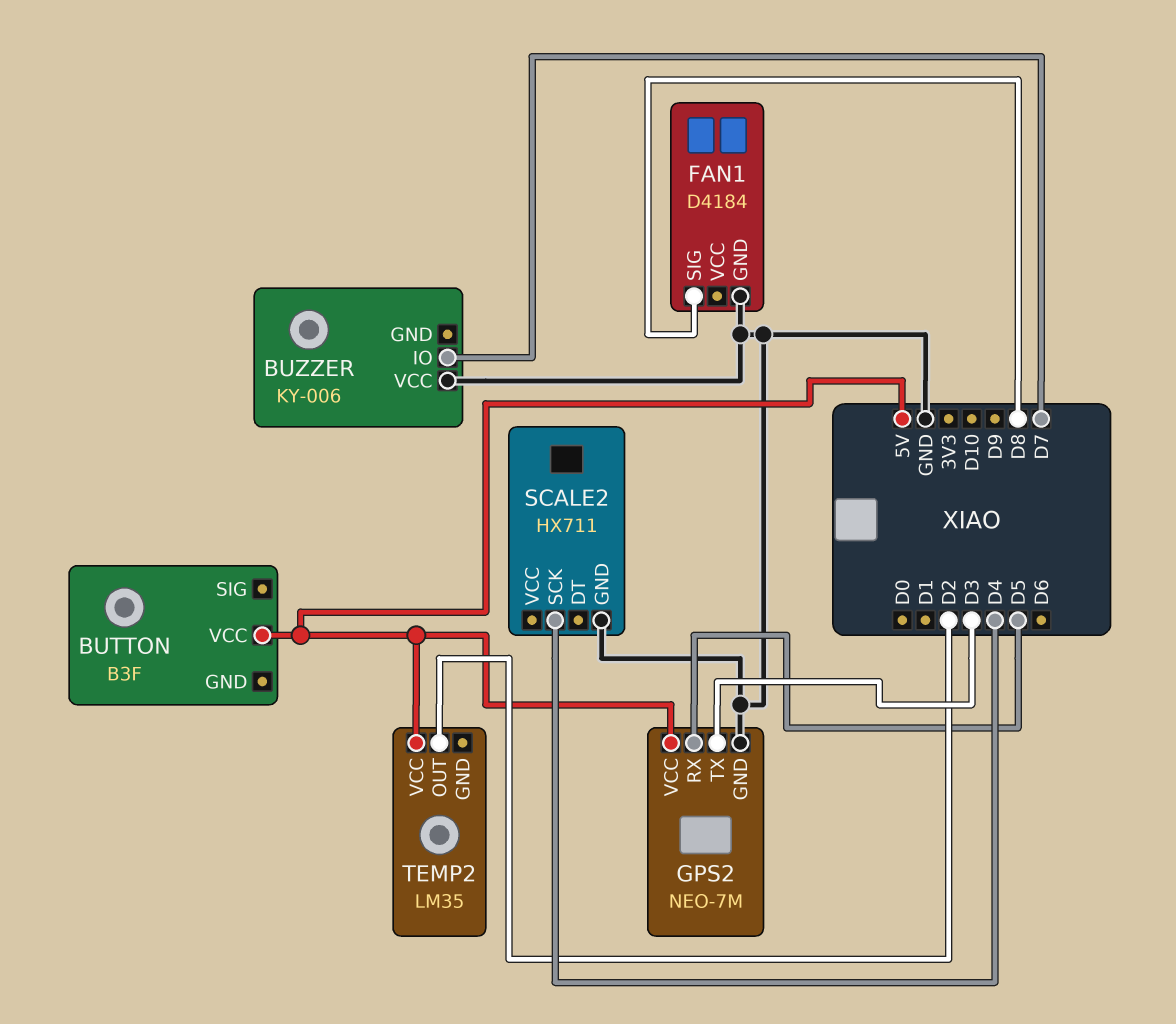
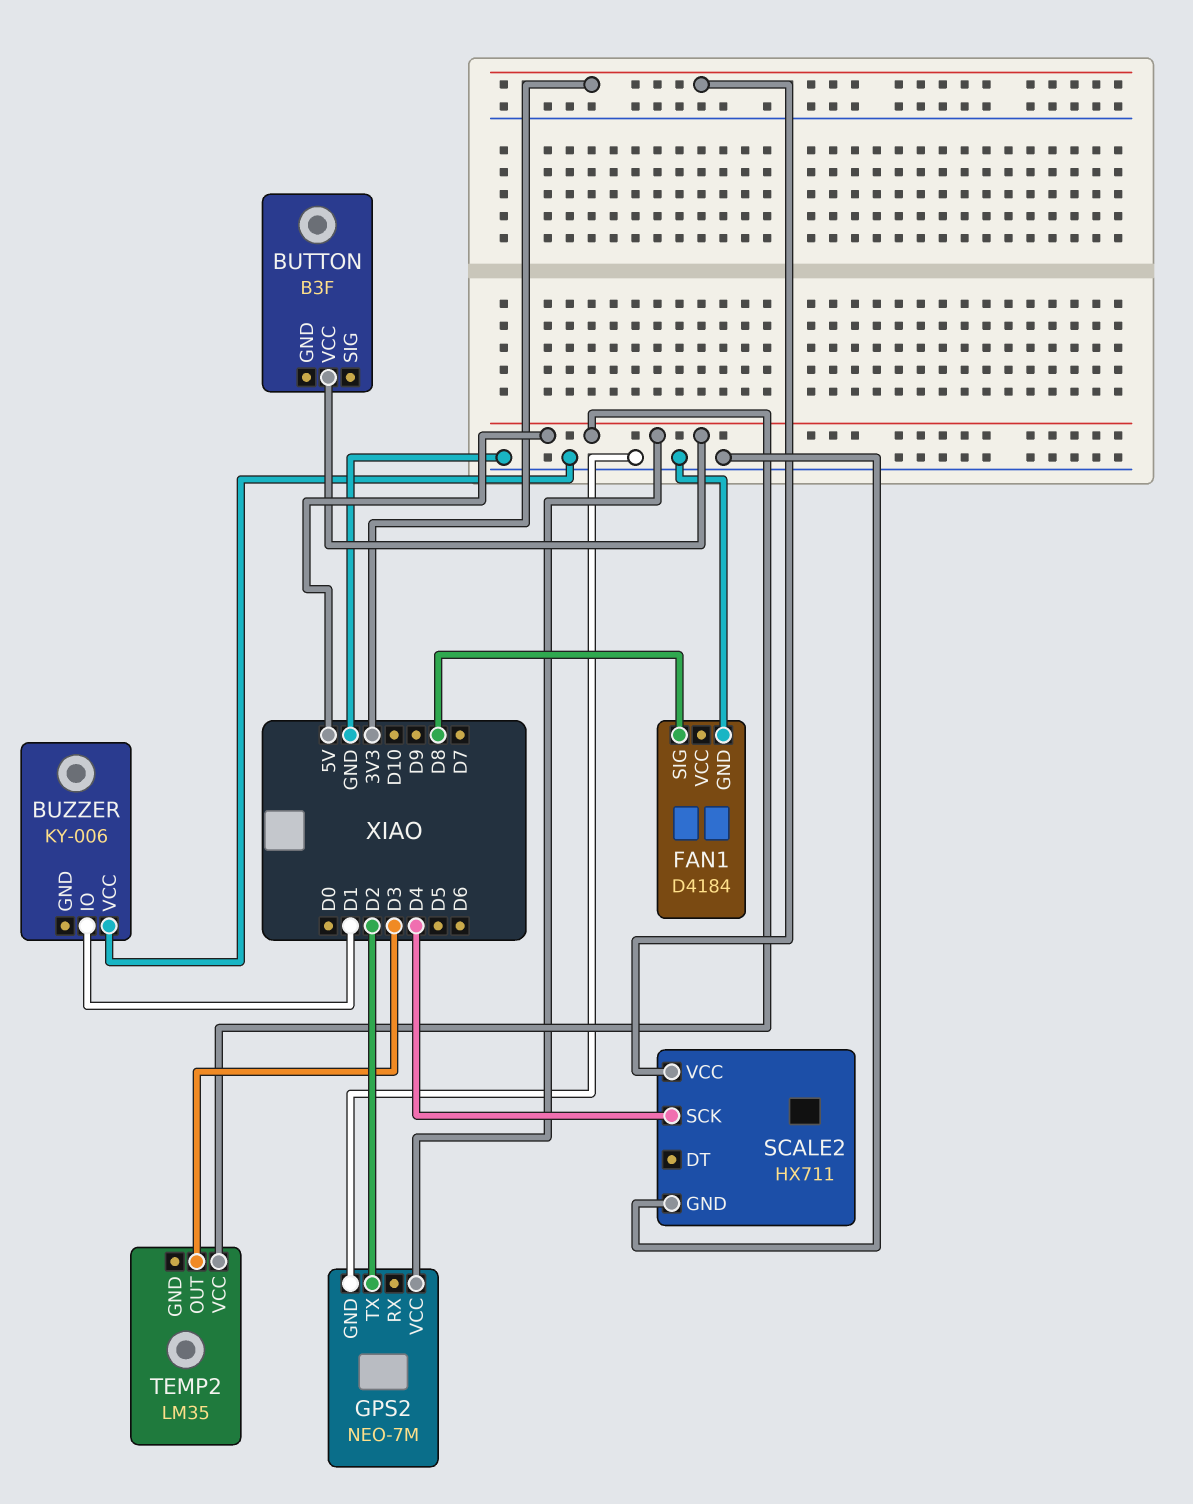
BUZZER pin IO: D7 -> D1
GPS2 pin RX: D5 -> none
GPS2 pin TX: D3 -> D2
SCALE2 pin VCC: none -> 3V3
TEMP2 pin OUT: D2 -> D3

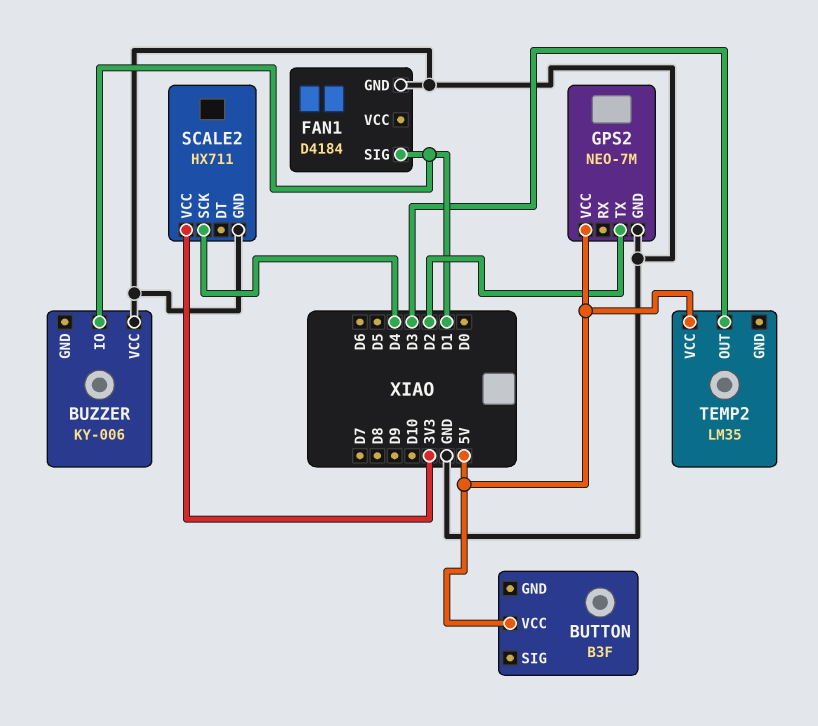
FAN1 pin SIG: D8 -> D1

